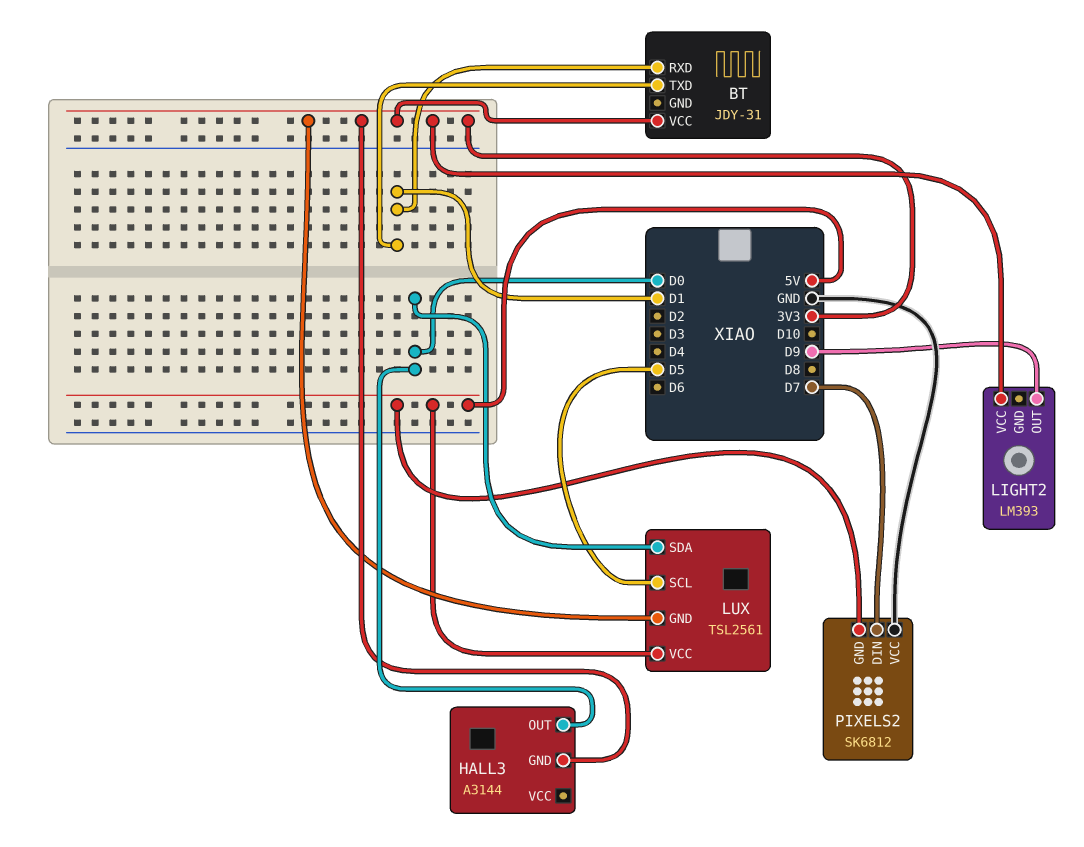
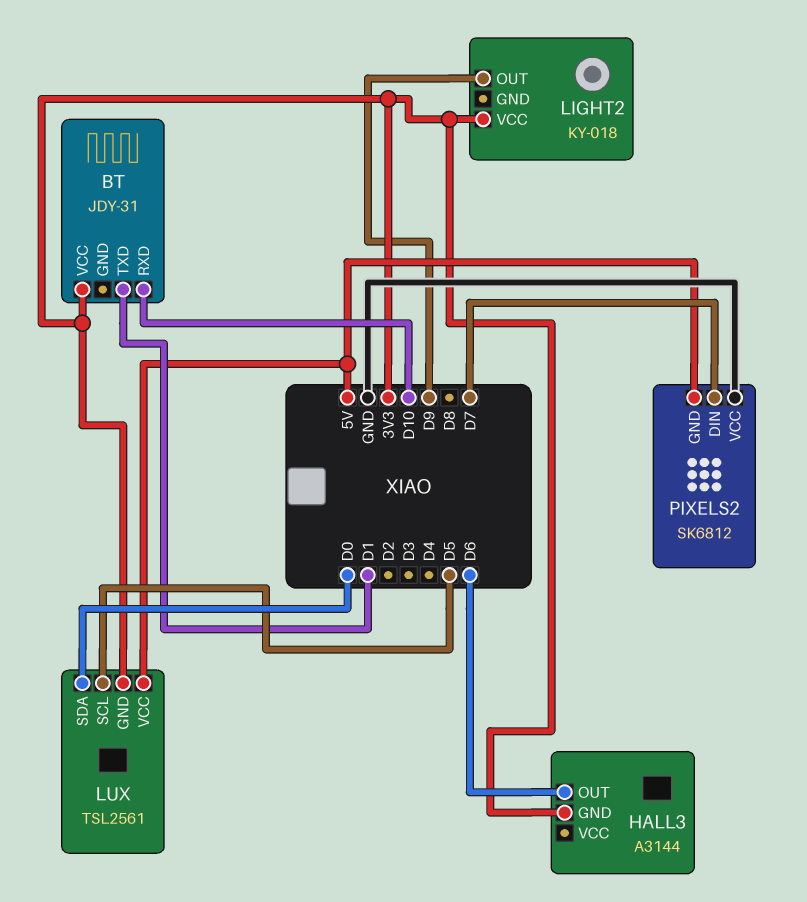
BT pin RXD: D1 -> D10
HALL3 pin OUT: D0 -> D6
LIGHT2: LM393 -> KY-018

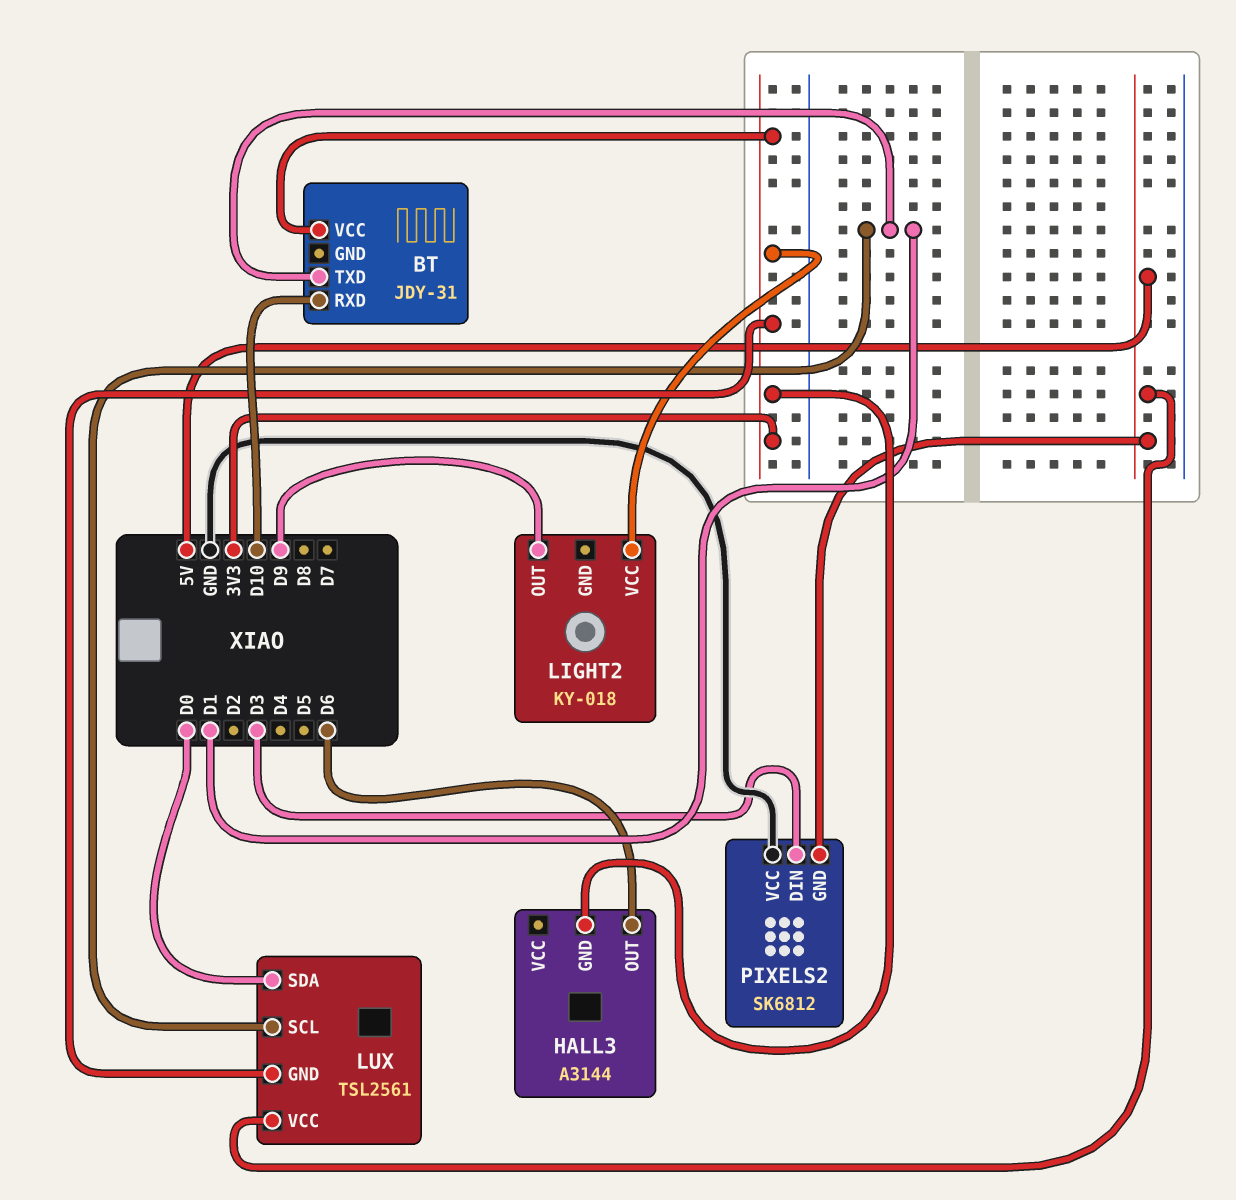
LUX pin SCL: D5 -> D1
PIXELS2 pin DIN: D7 -> D3

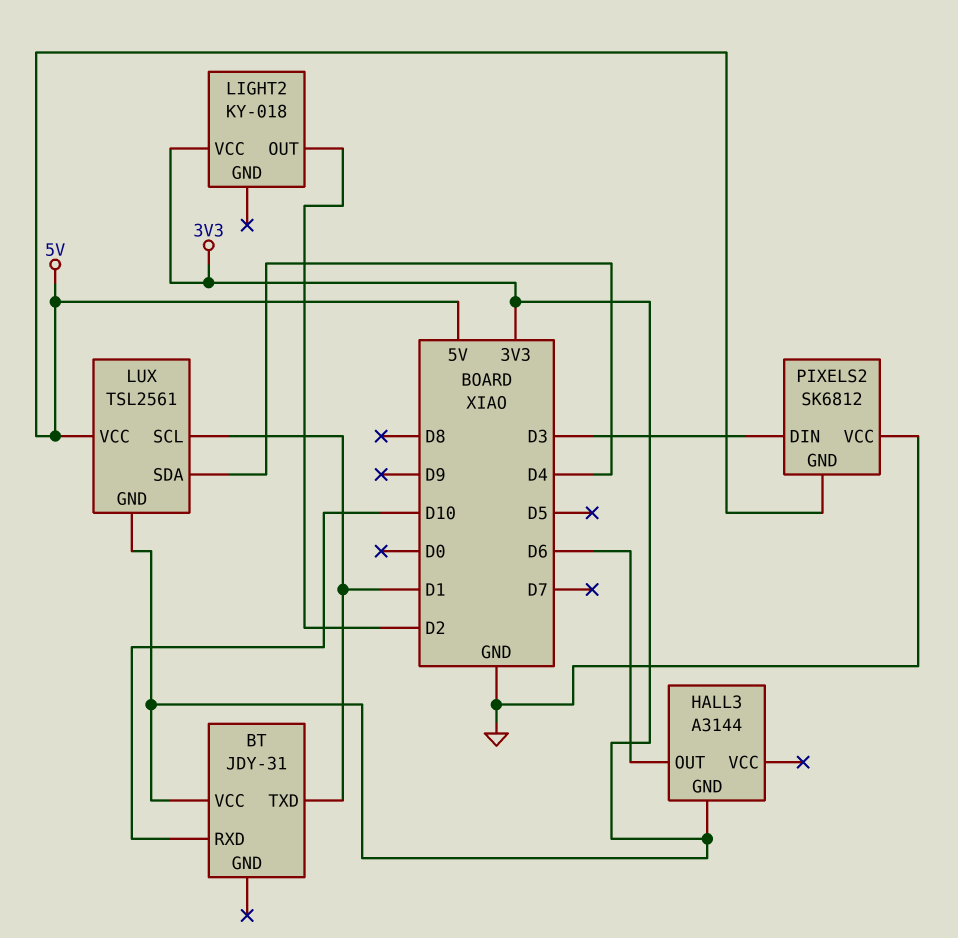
LIGHT2 pin OUT: D9 -> D2
LUX pin SDA: D0 -> D4

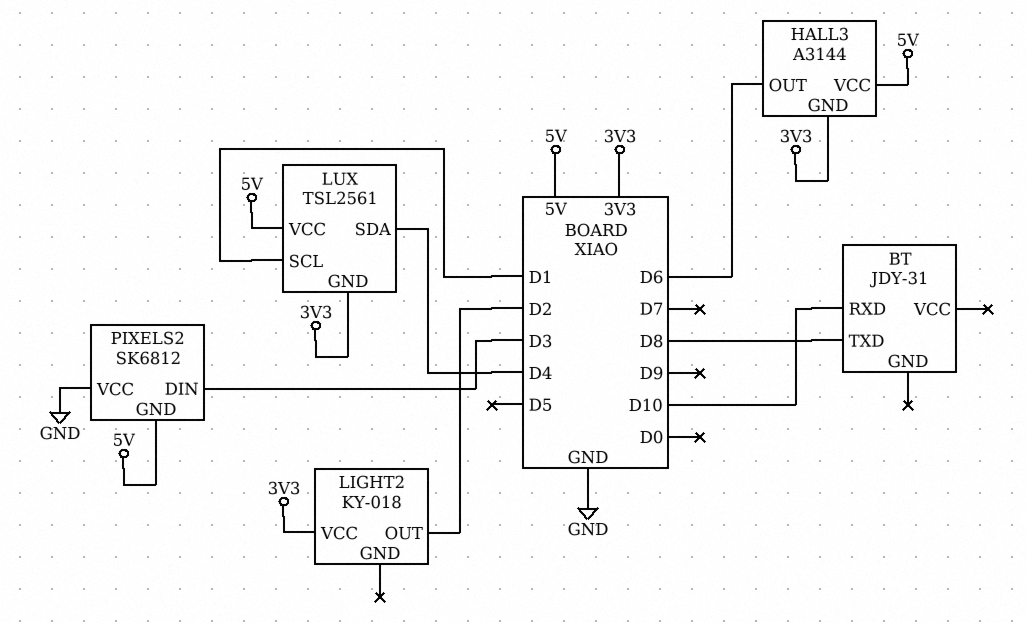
BT pin TXD: D1 -> D8
BT pin VCC: 3V3 -> none
HALL3 pin VCC: none -> 5V

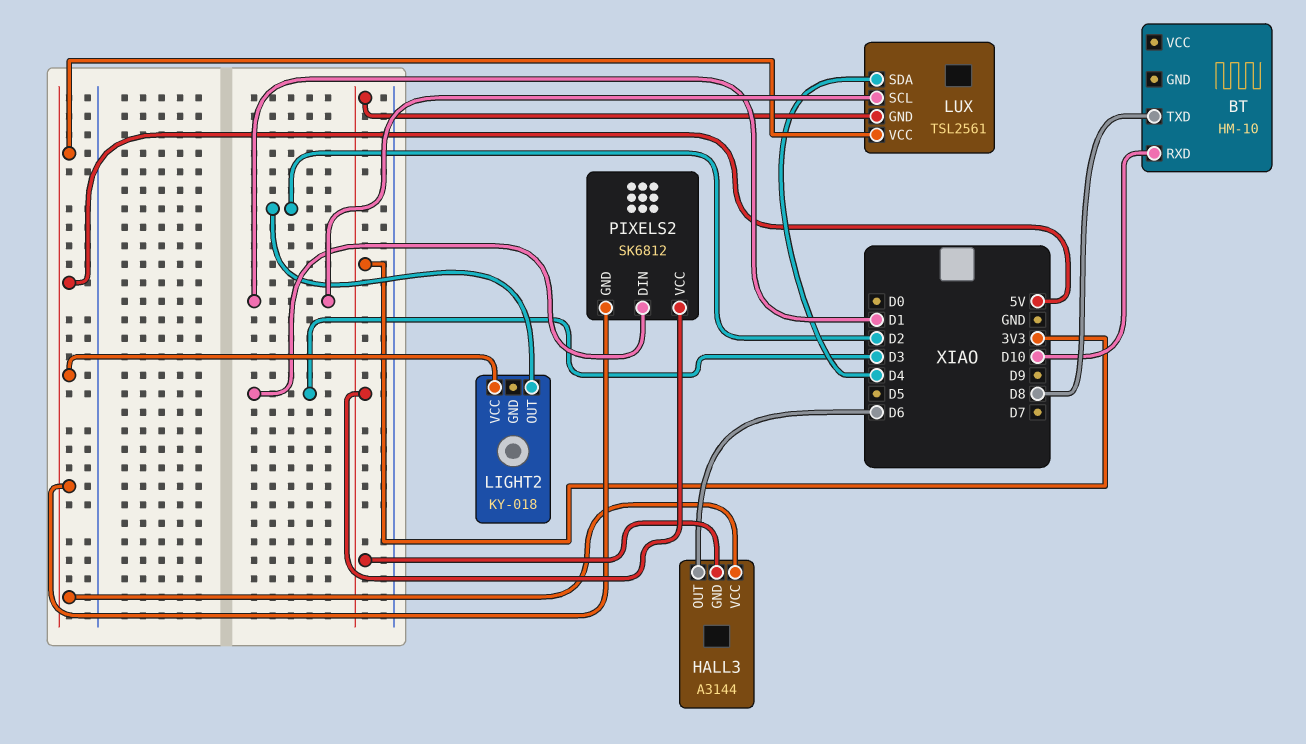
BT: JDY-31 -> HM-10
LIGHT2 pin VCC: 3V3 -> 5V
PIXELS2 pin VCC: GND -> 3V3

